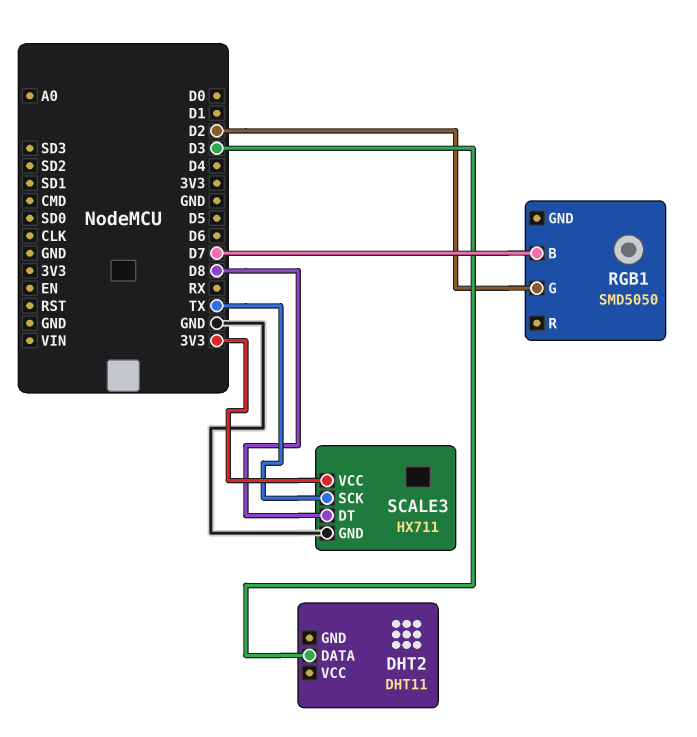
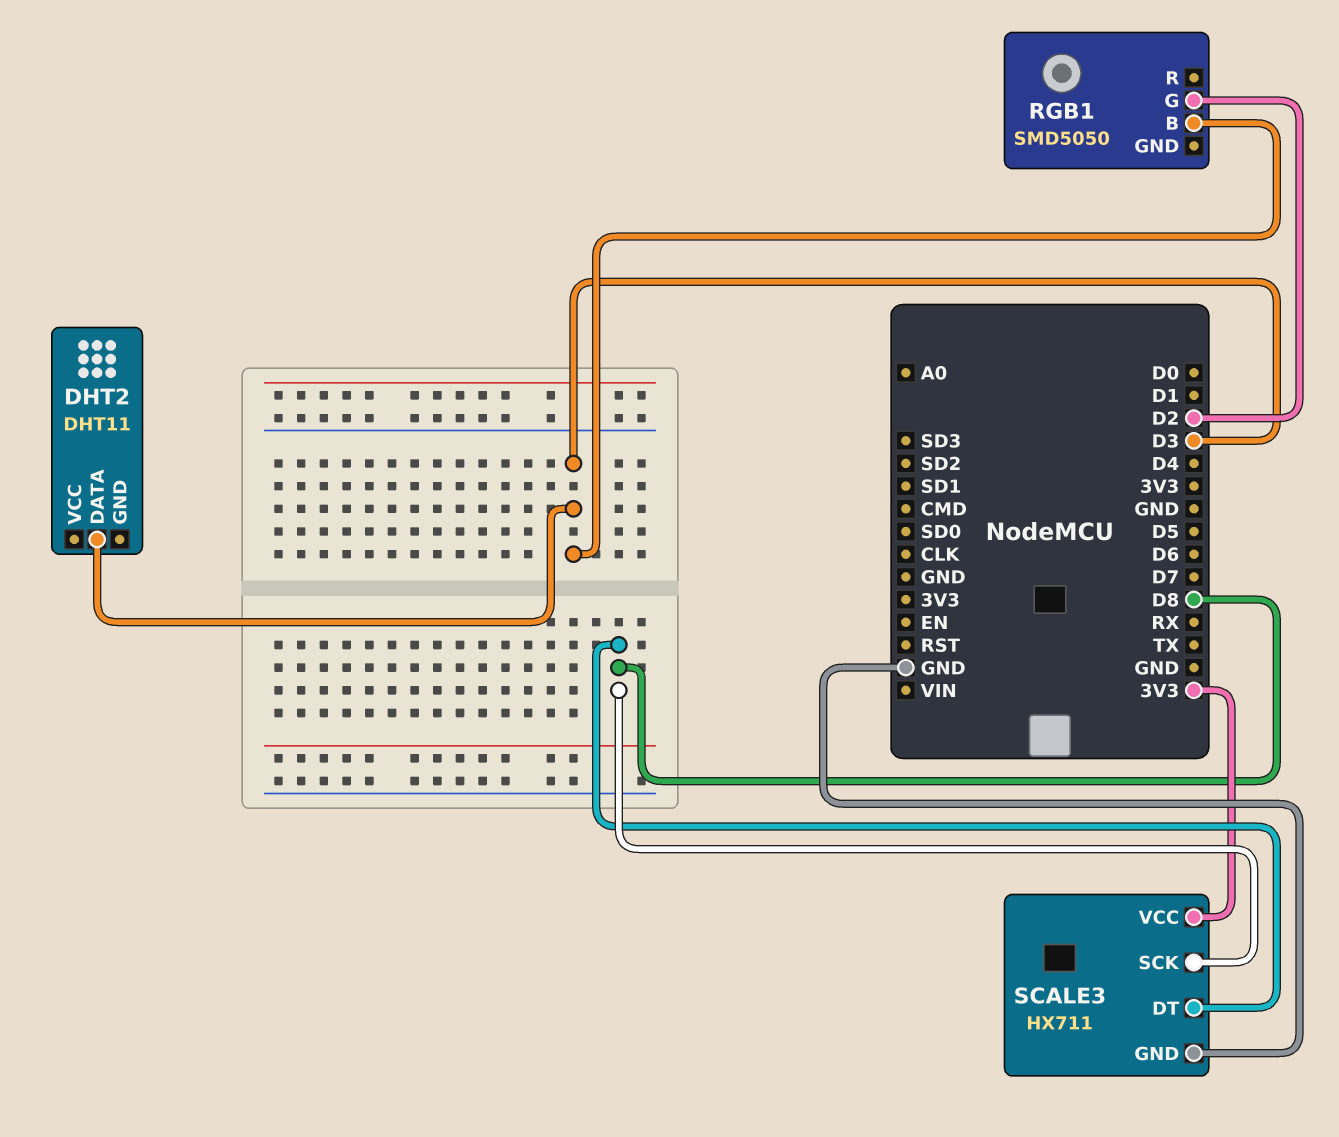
RGB1 pin B: D7 -> D3
SCALE3 pin SCK: TX -> D8

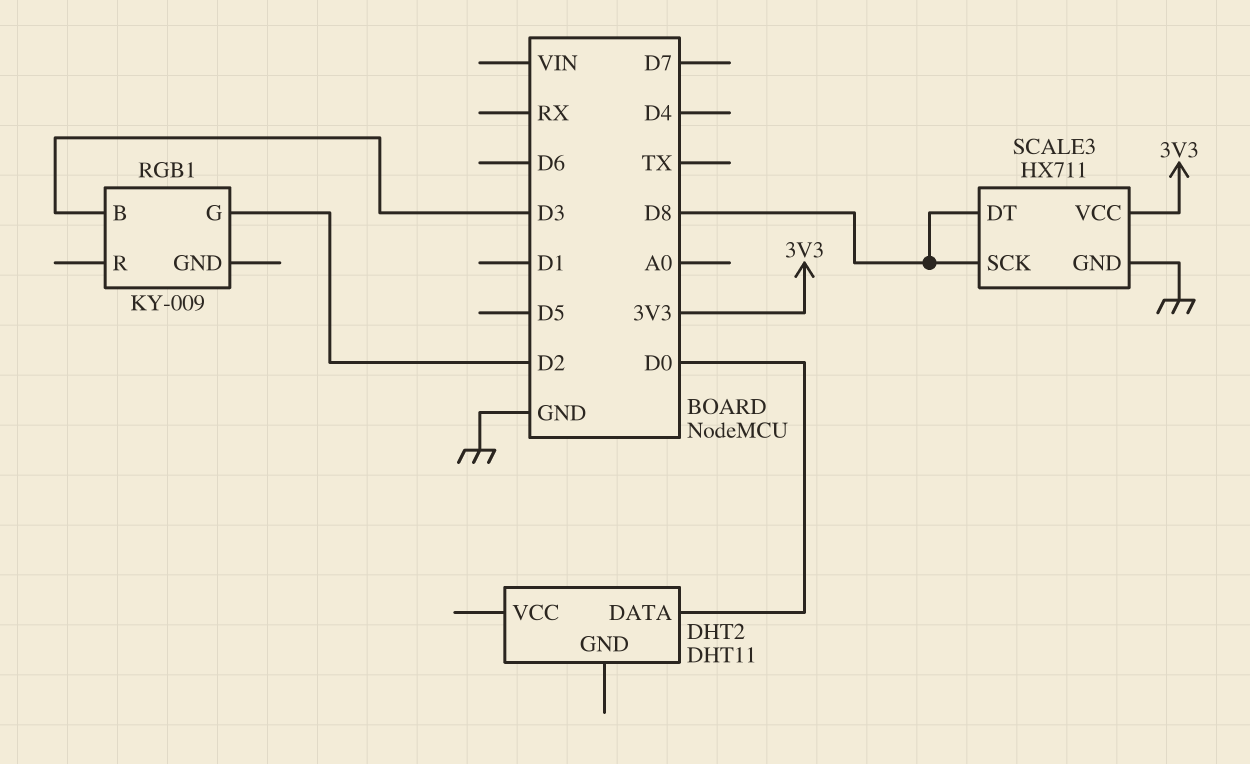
DHT2 pin DATA: D3 -> D0
RGB1: SMD5050 -> KY-009

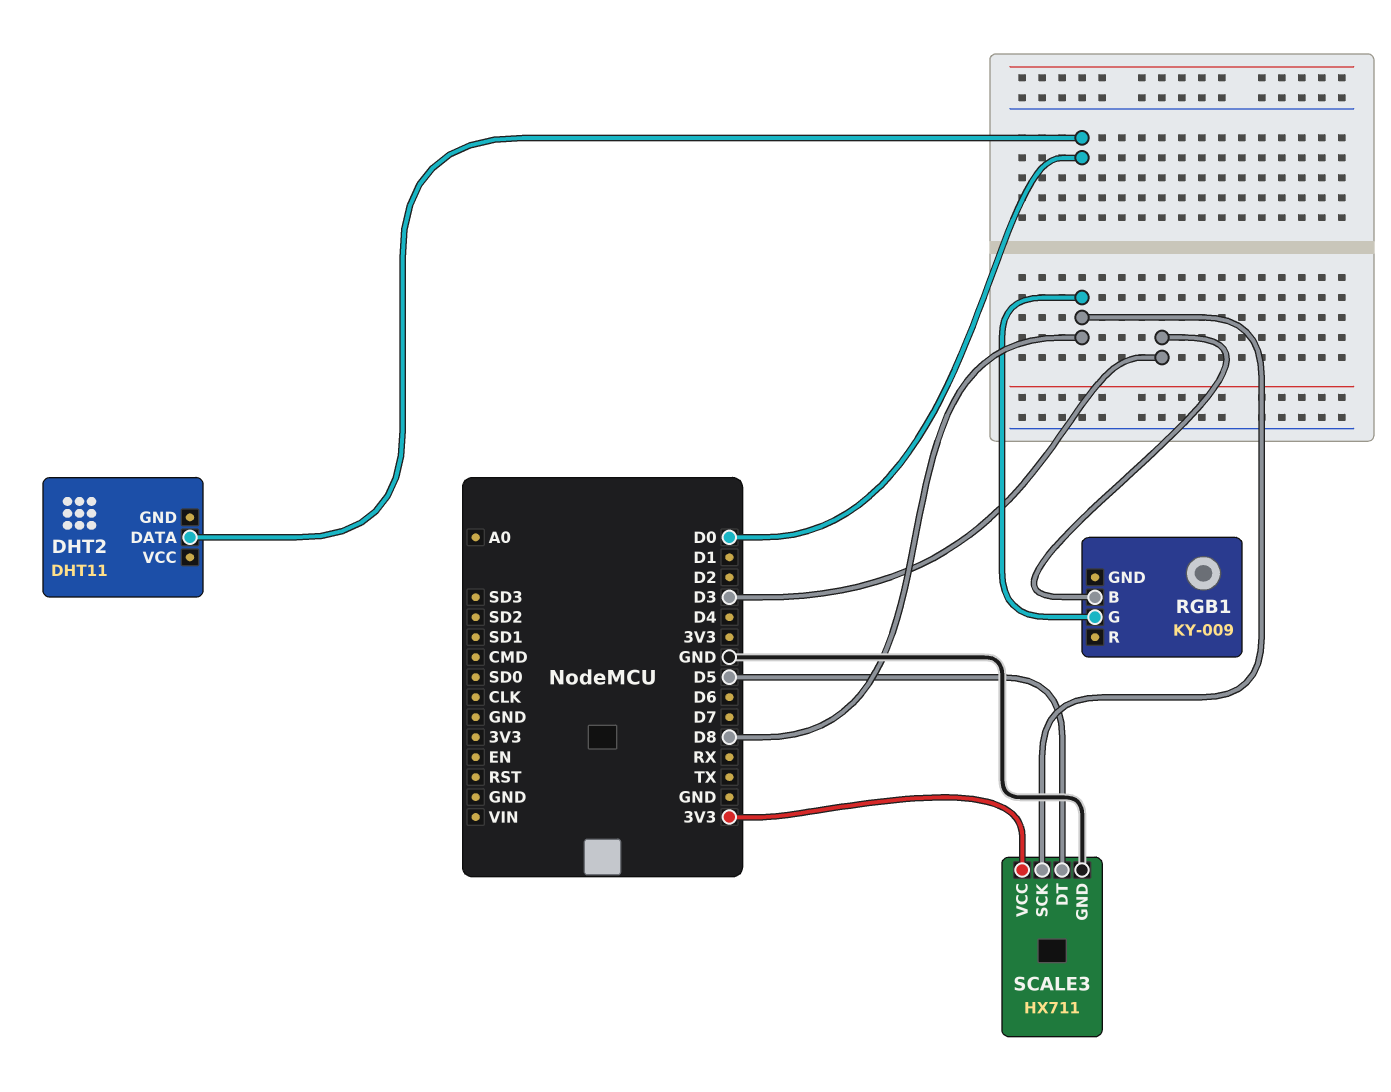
RGB1 pin G: D2 -> D8
SCALE3 pin DT: D8 -> D5

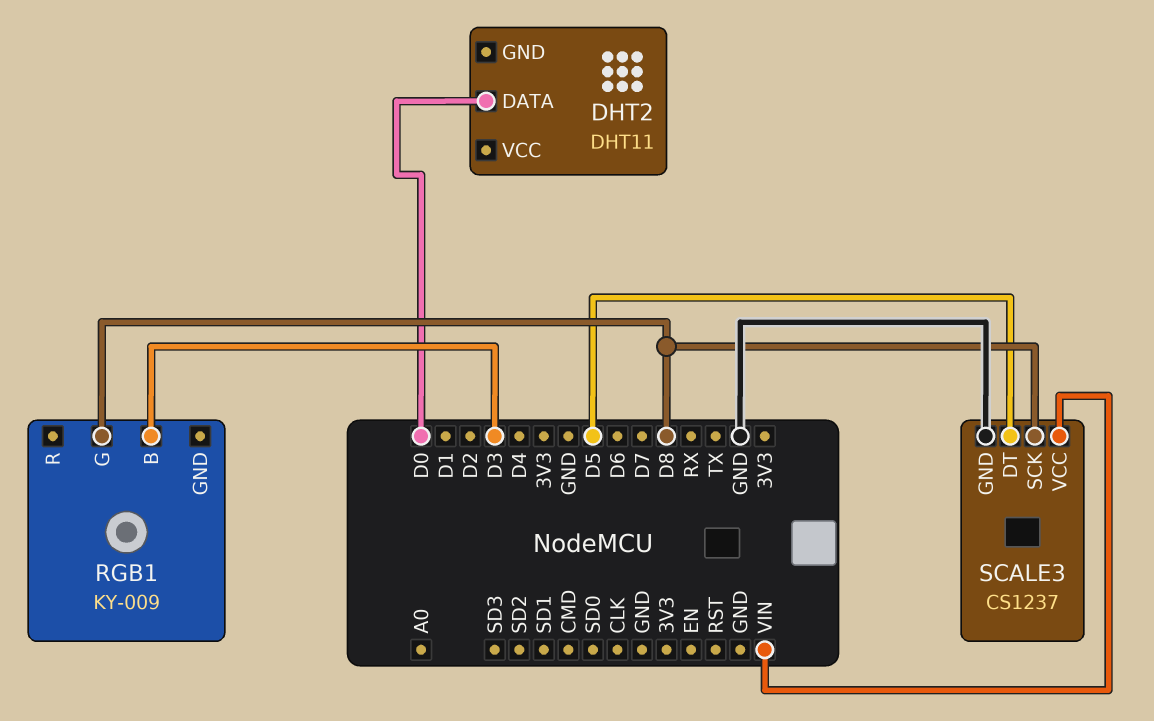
SCALE3: HX711 -> CS1237
SCALE3 pin VCC: 3V3 -> VIN

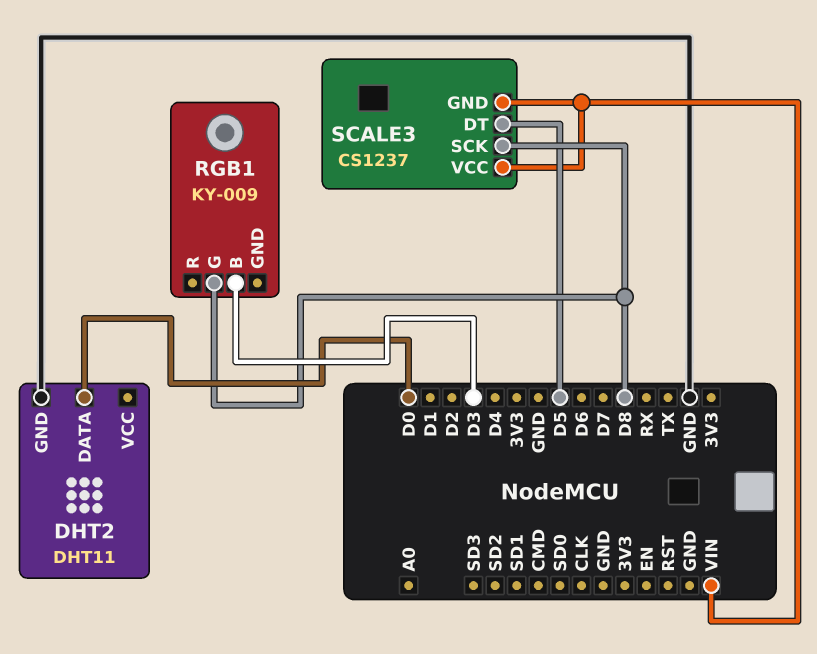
DHT2 pin GND: none -> GND
SCALE3 pin GND: GND -> VIN

